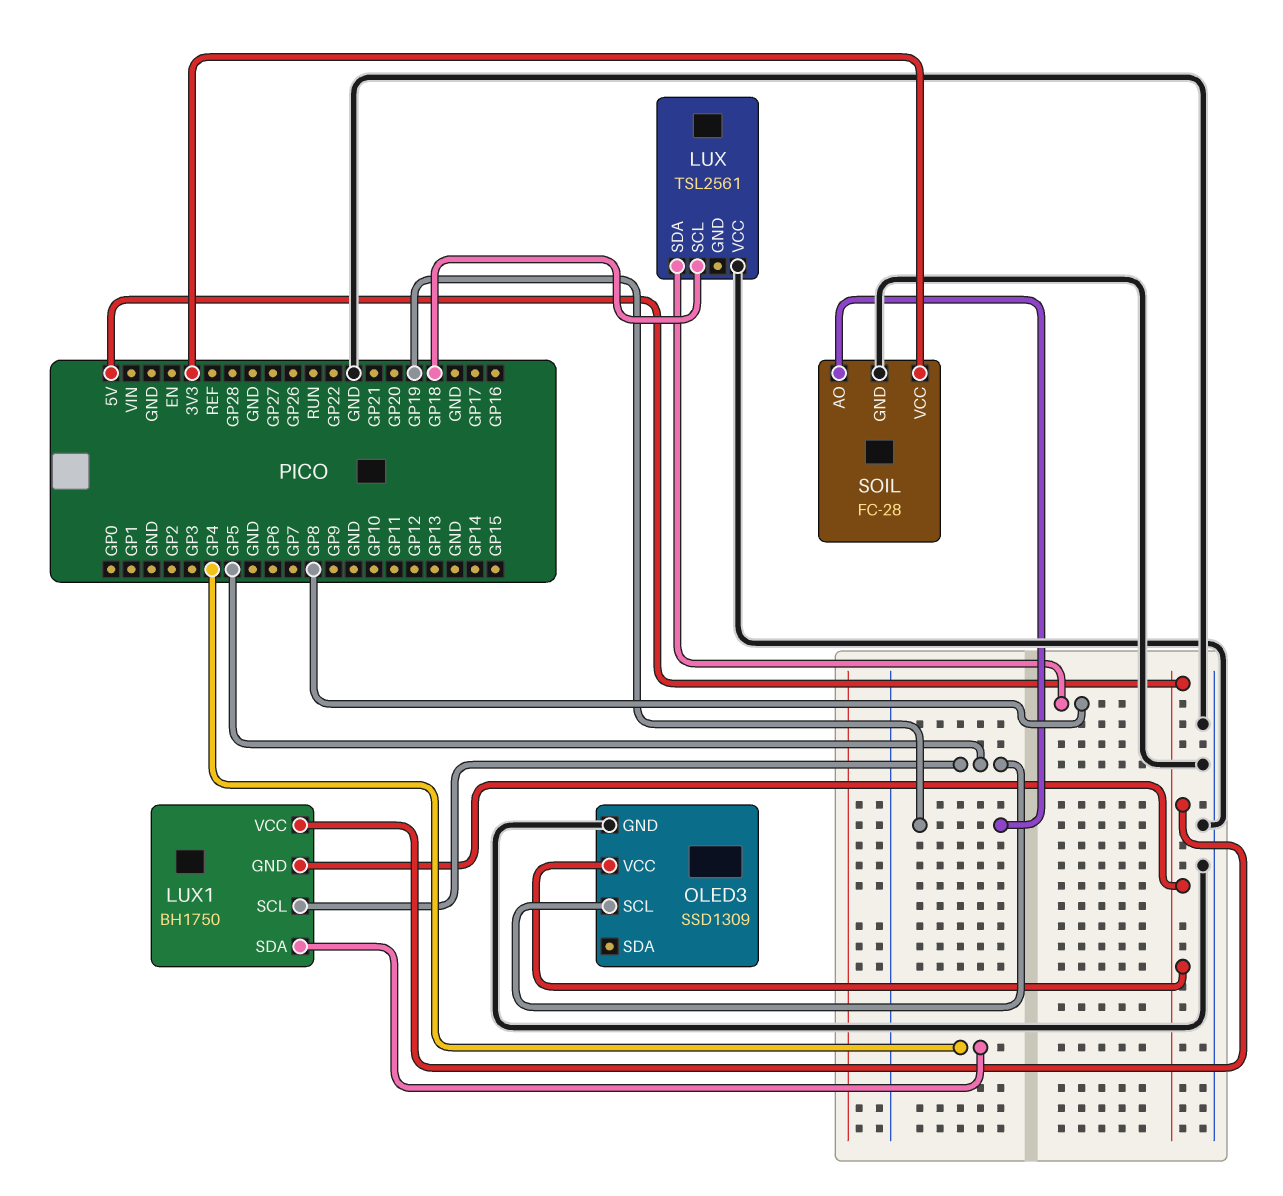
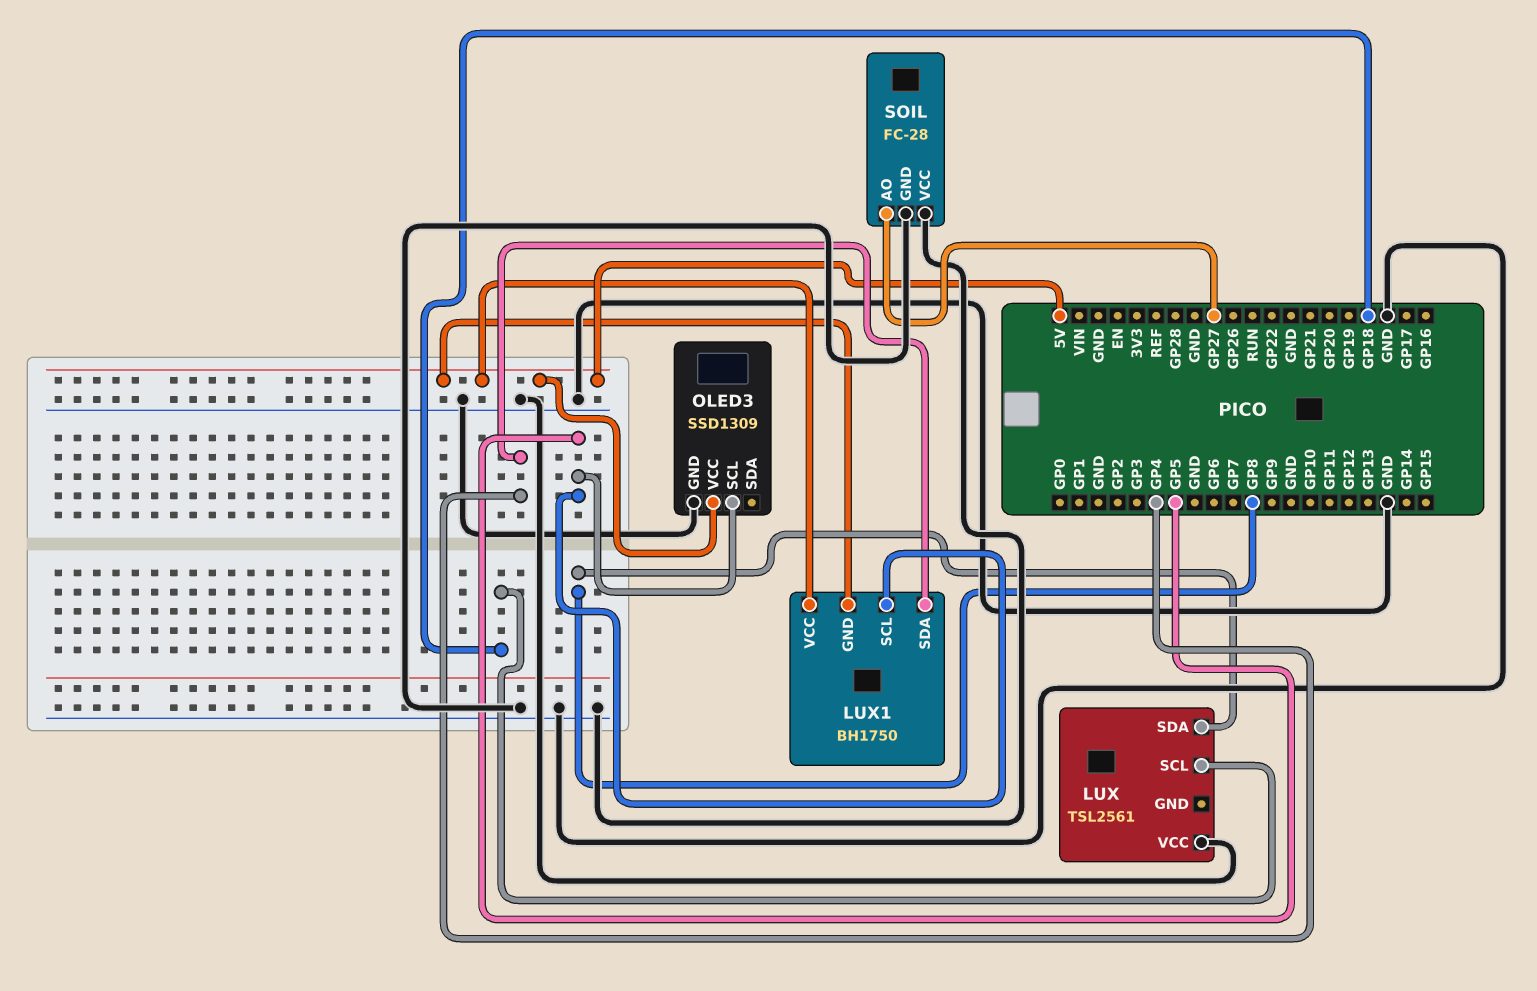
SOIL pin AO: GP19 -> GP27
SOIL pin VCC: 3V3 -> GND

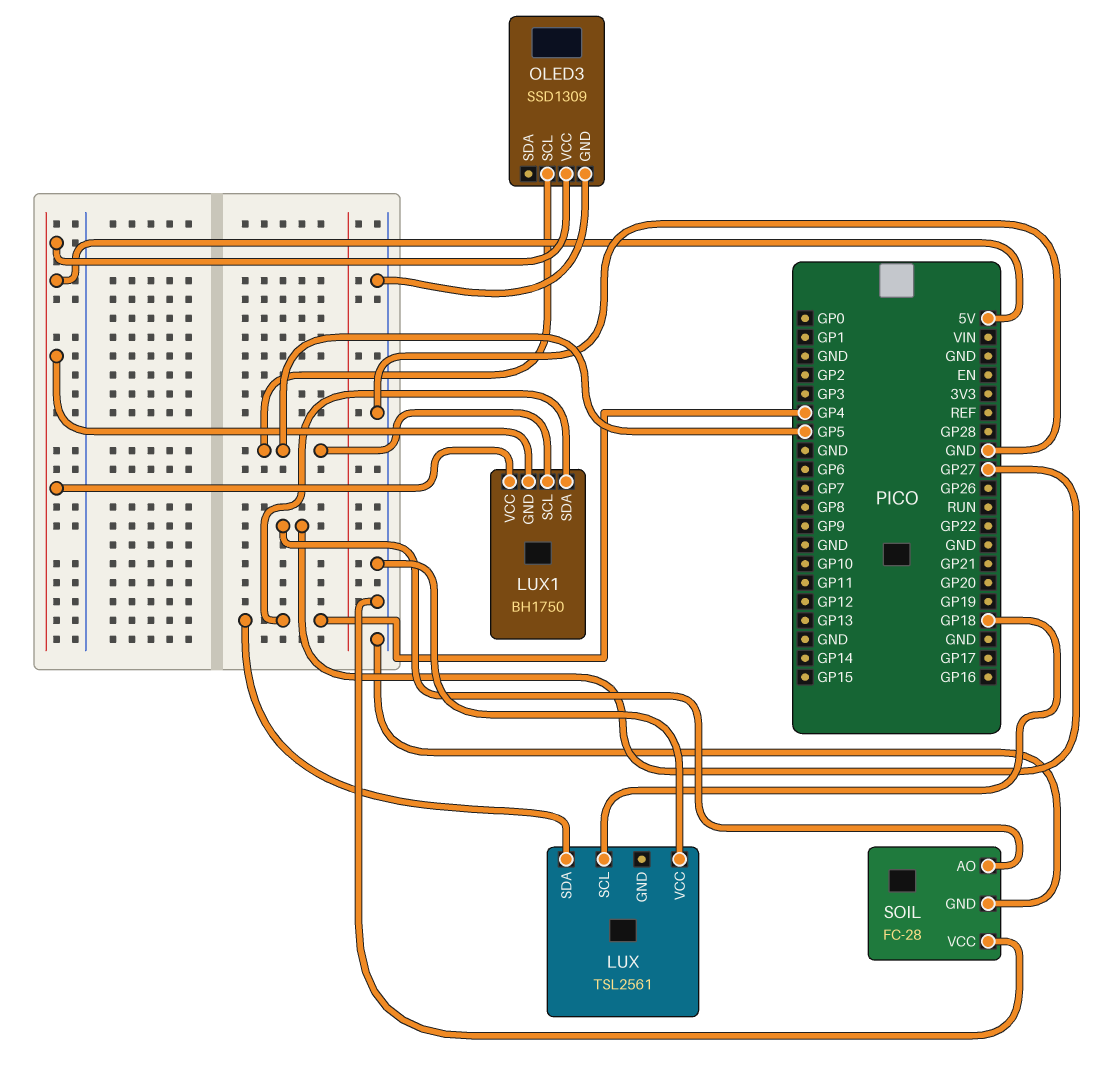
LUX pin SDA: GP8 -> GP4

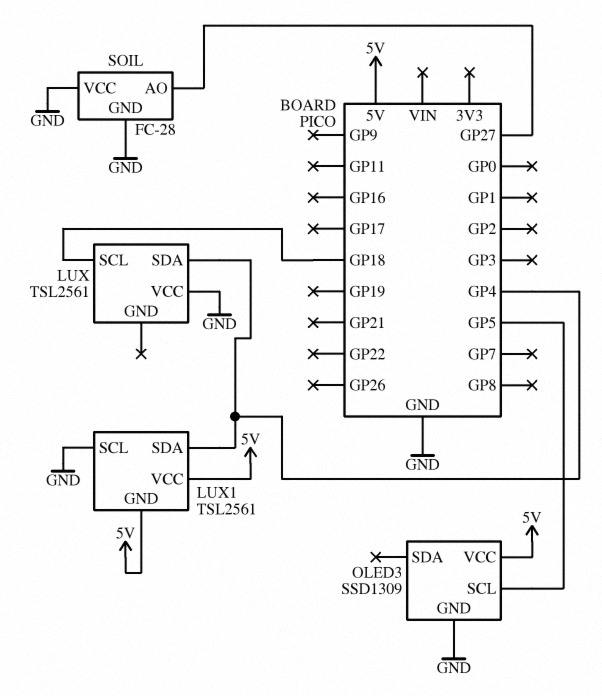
LUX1: BH1750 -> TSL2561
LUX1 pin SCL: GP5 -> GND

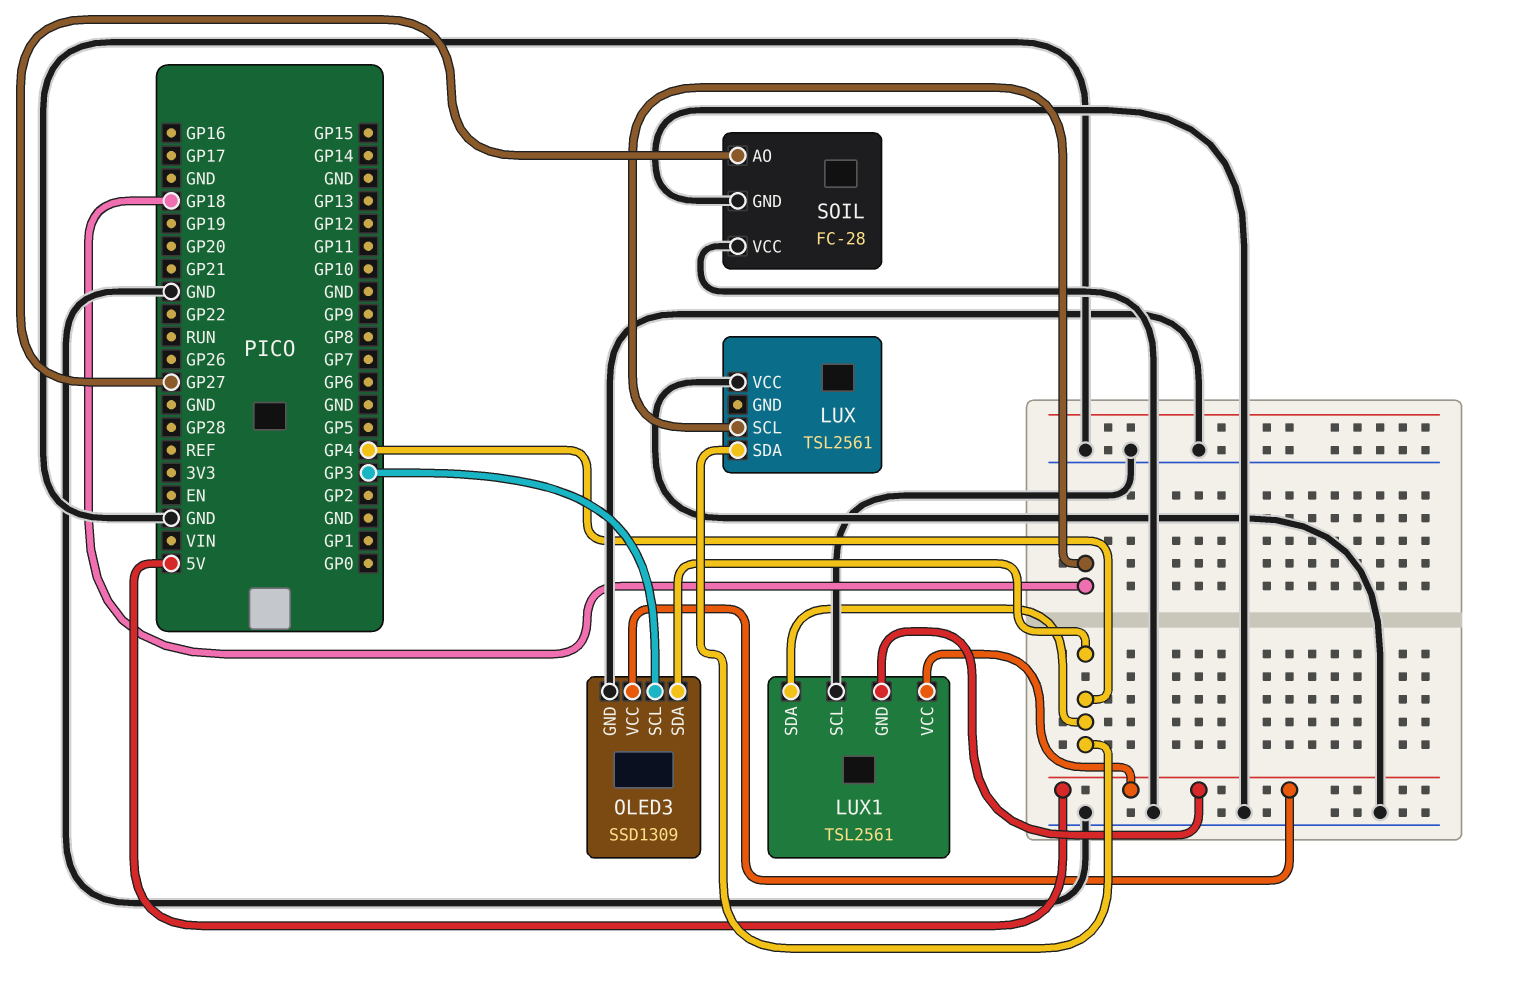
OLED3 pin SCL: GP5 -> GP3
OLED3 pin SDA: none -> GP4

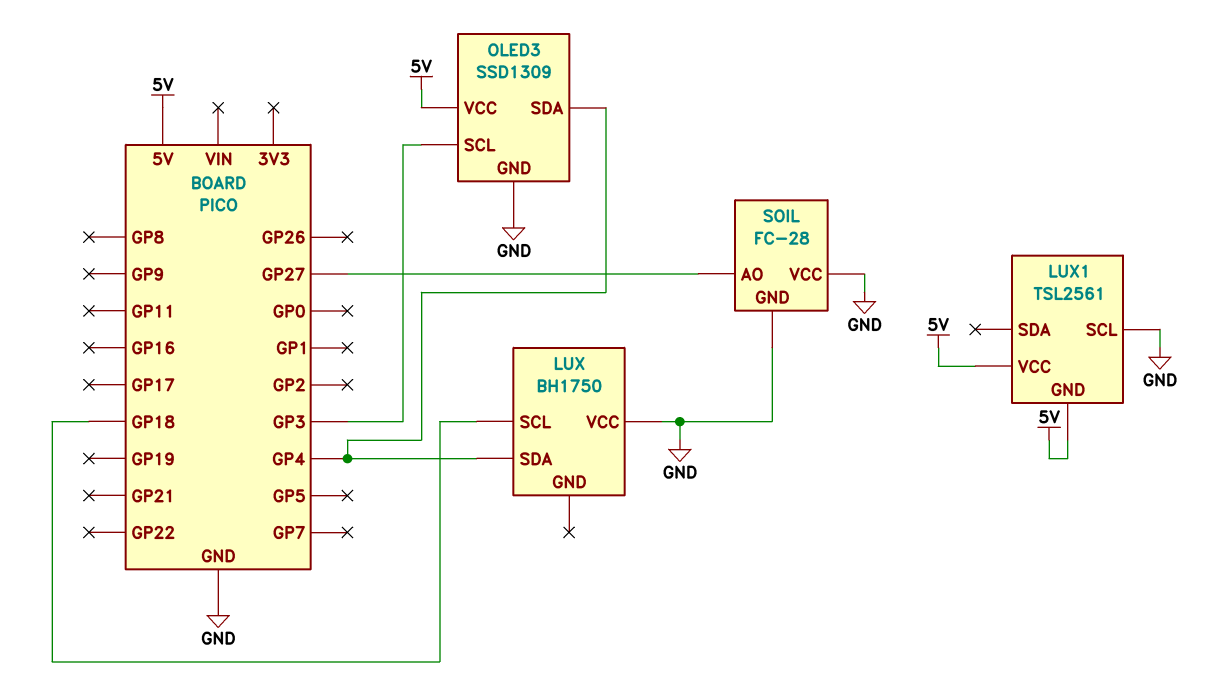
LUX: TSL2561 -> BH1750
LUX1 pin SDA: GP4 -> none

